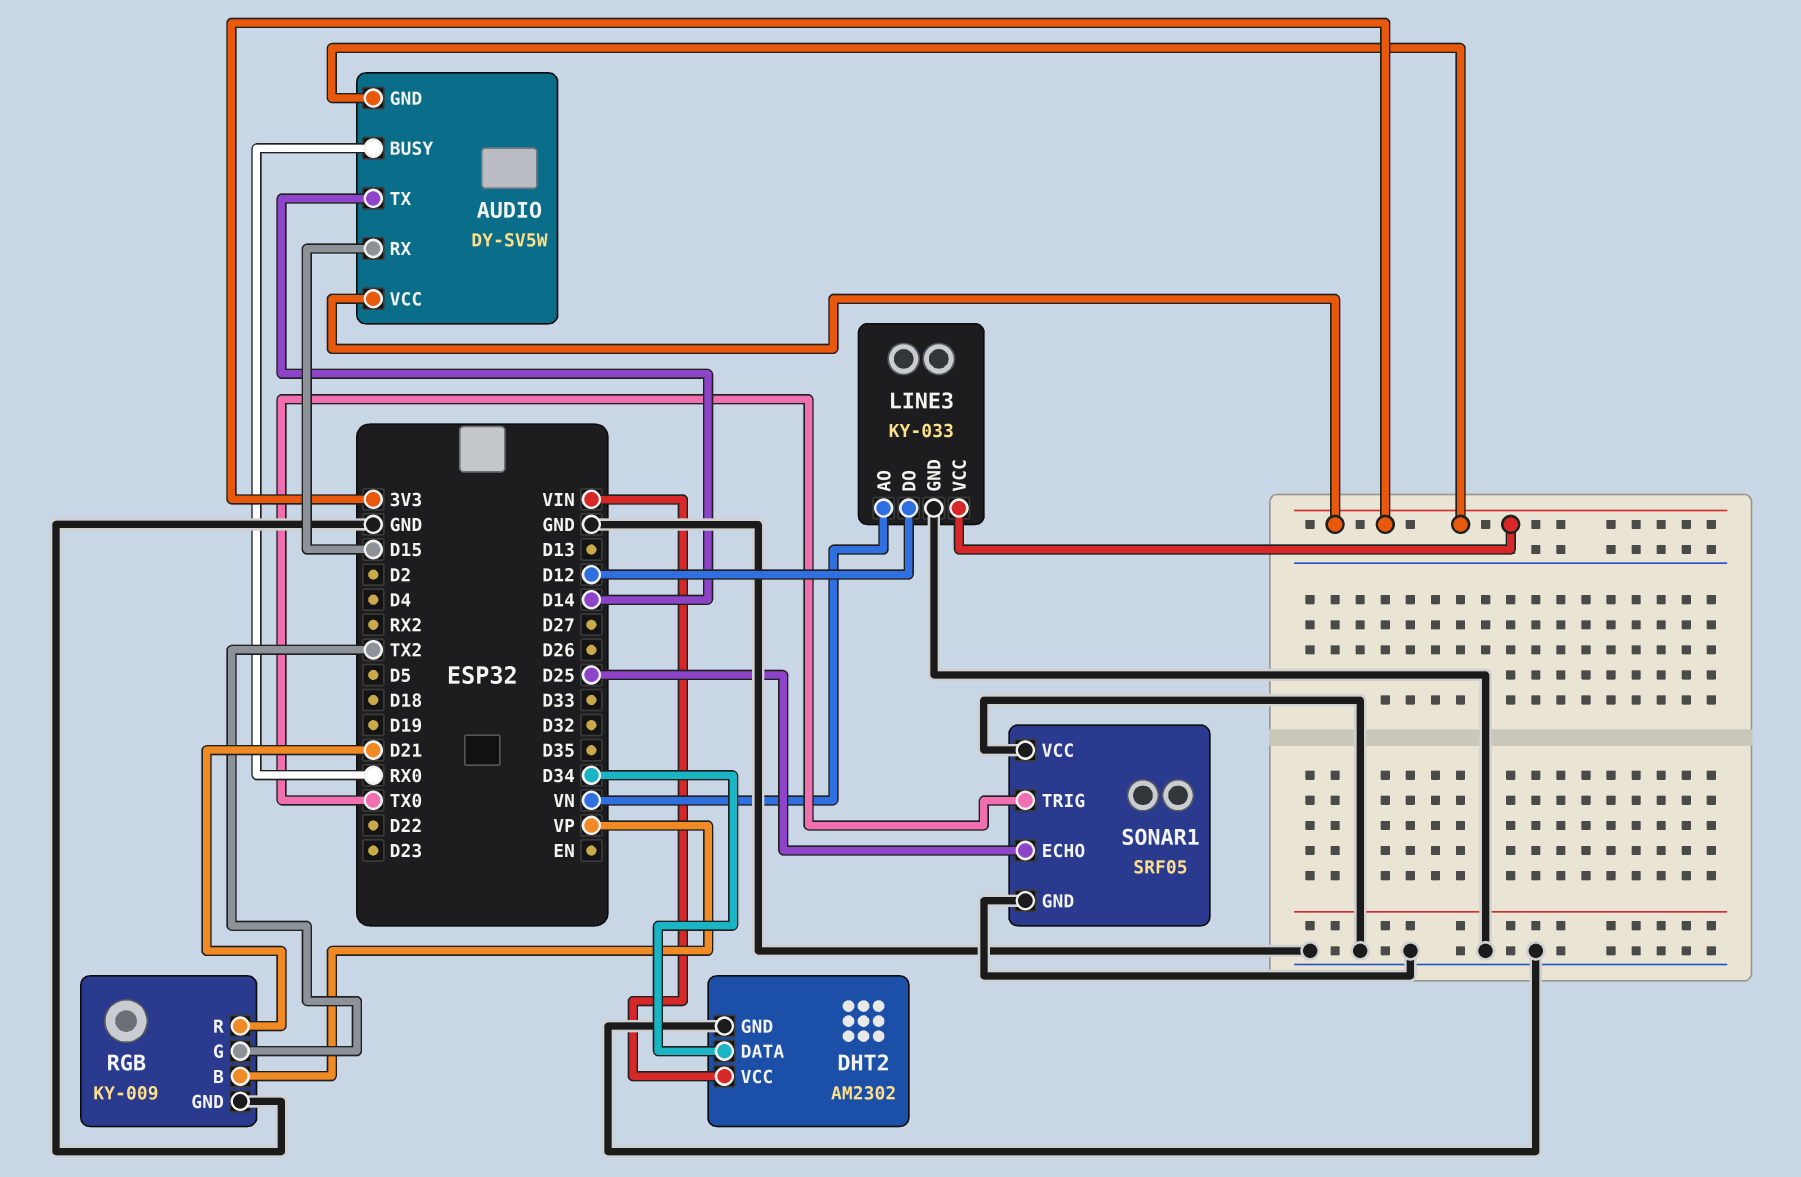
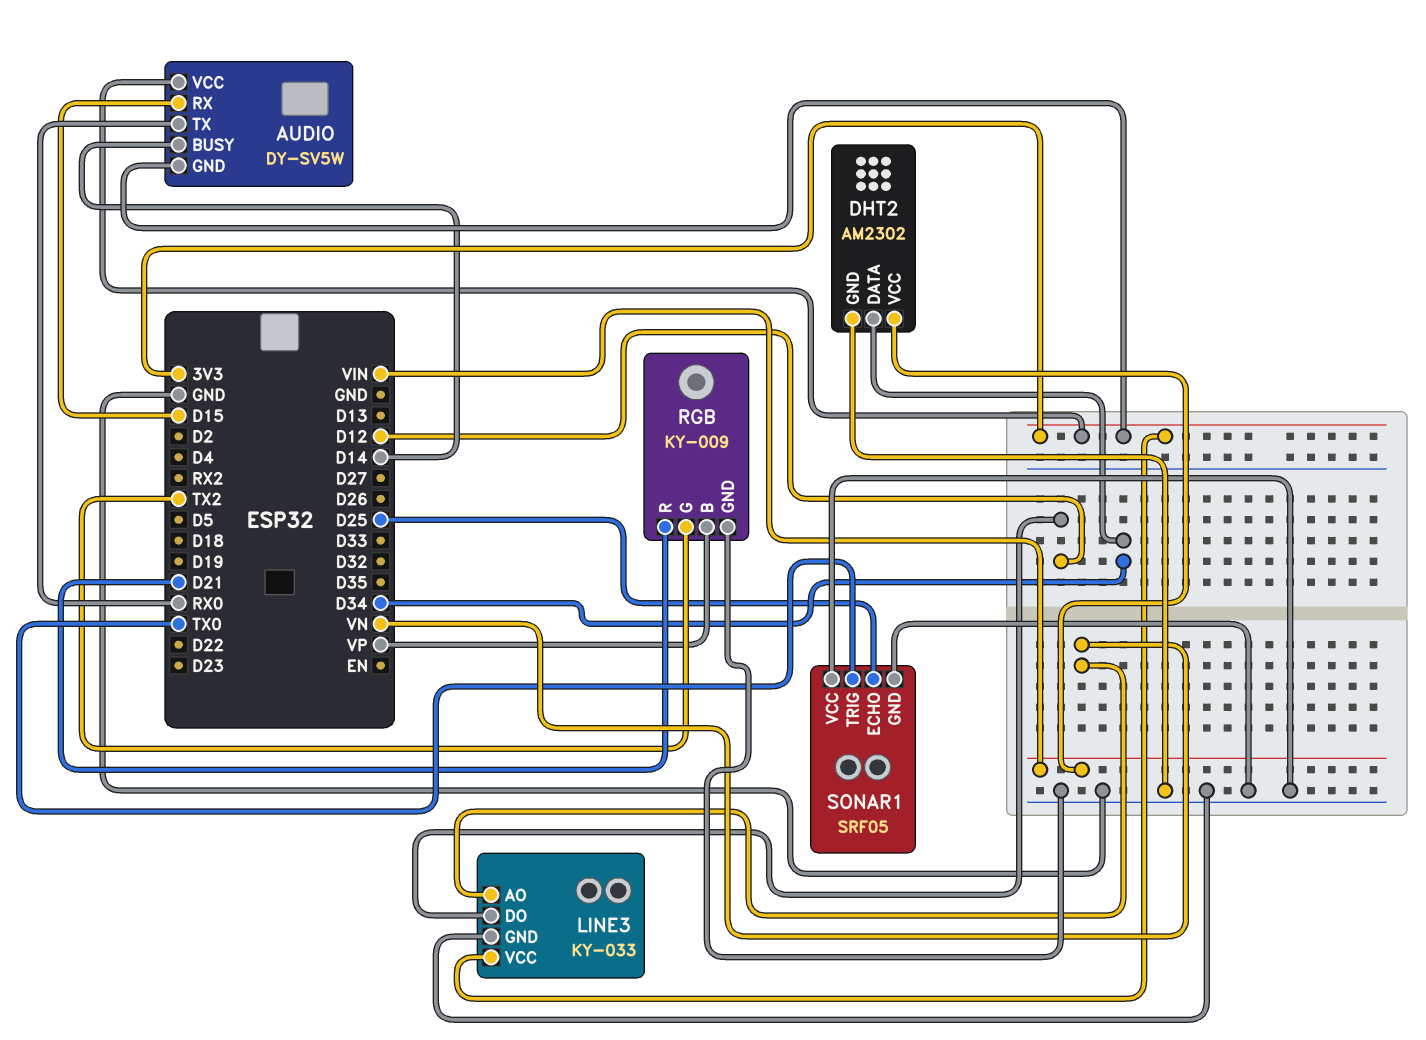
AUDIO pin BUSY: RX0 -> D14
AUDIO pin TX: D14 -> RX0

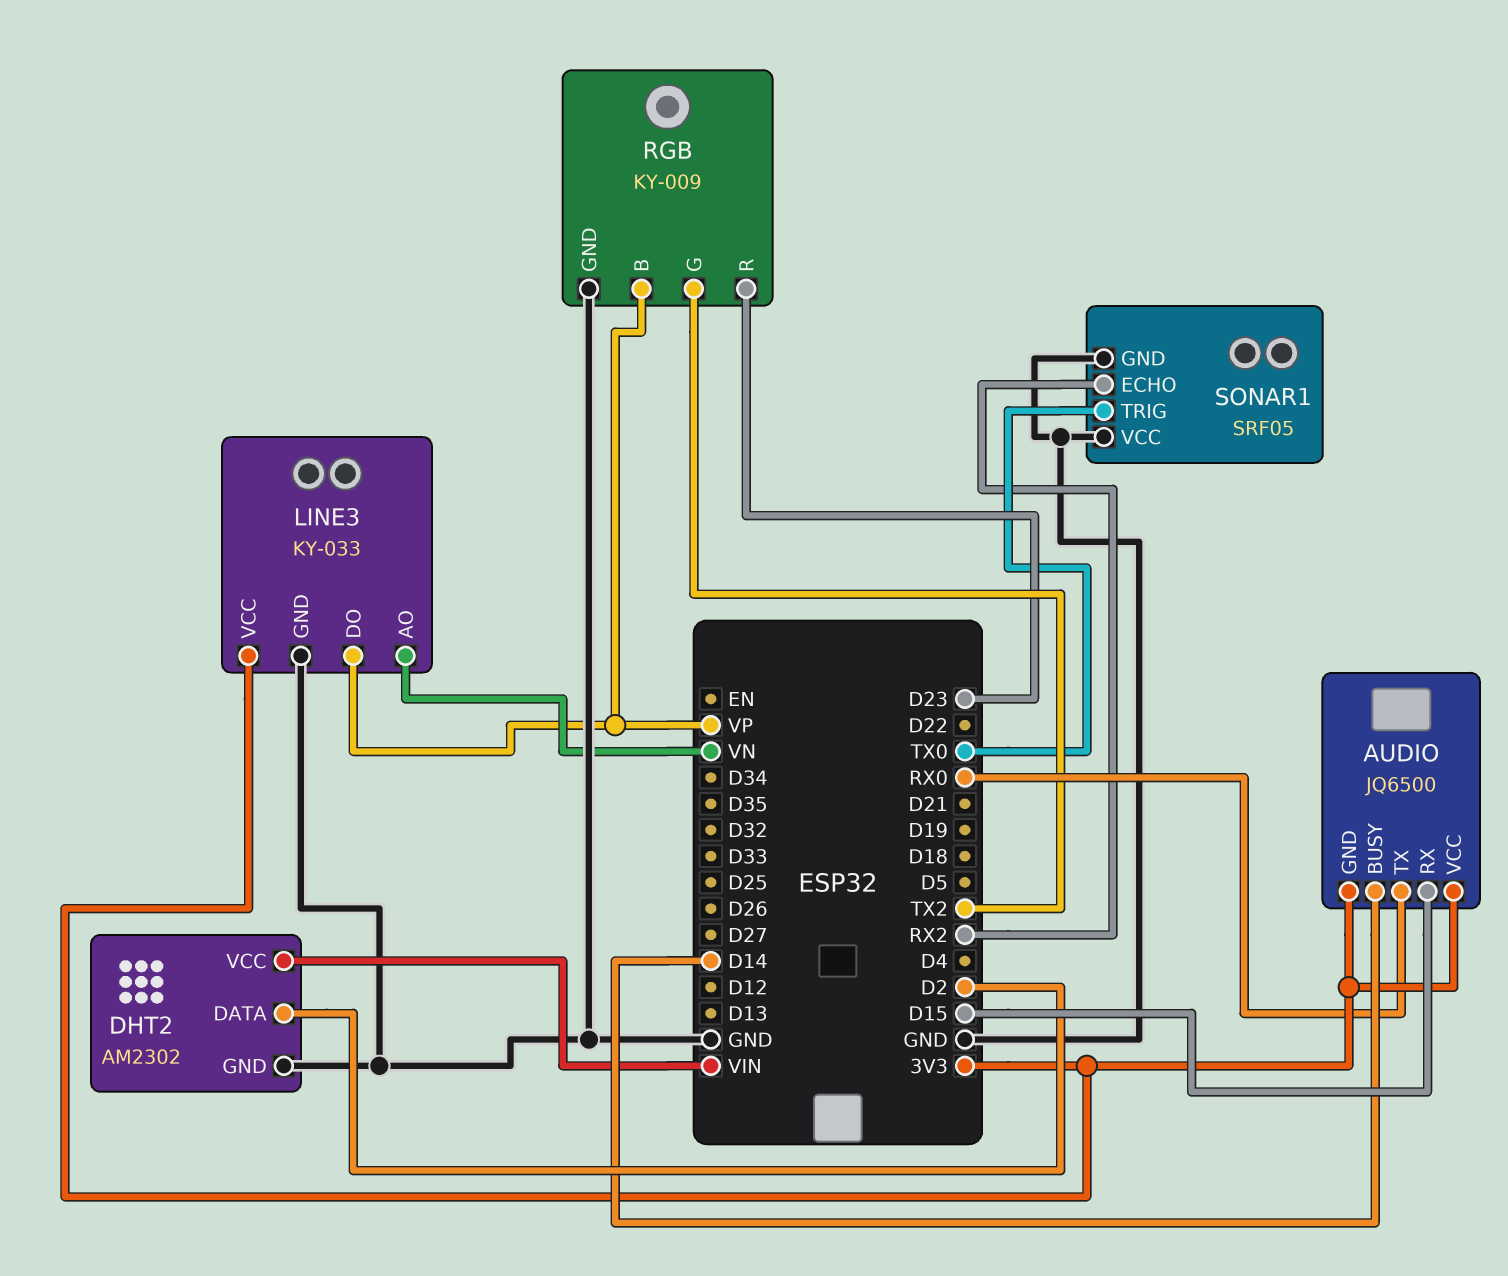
AUDIO: DY-SV5W -> JQ6500
DHT2 pin DATA: D34 -> D2
LINE3 pin DO: D12 -> VP
RGB pin R: D21 -> D23
SONAR1 pin ECHO: D25 -> RX2

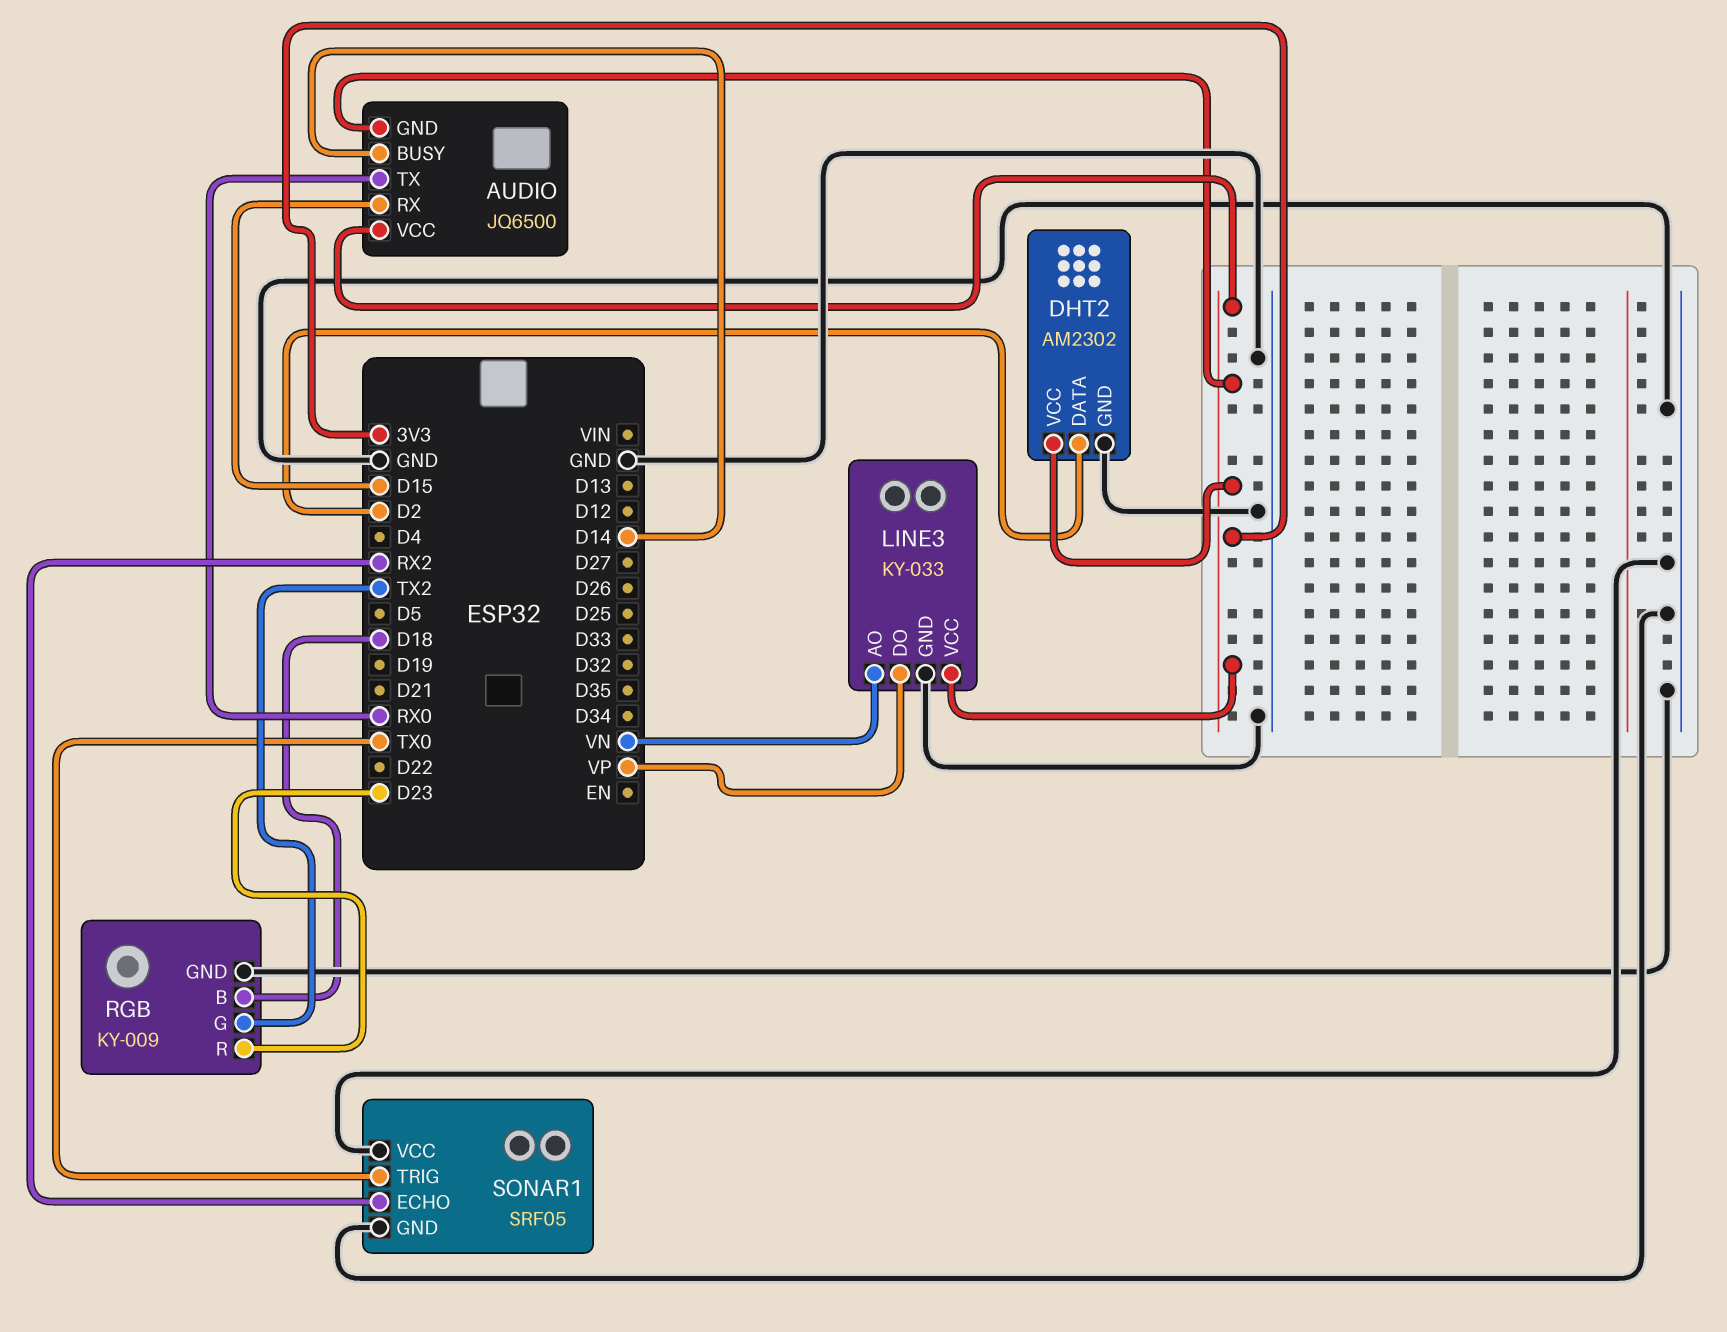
DHT2 pin VCC: VIN -> 3V3
RGB pin B: VP -> D18

